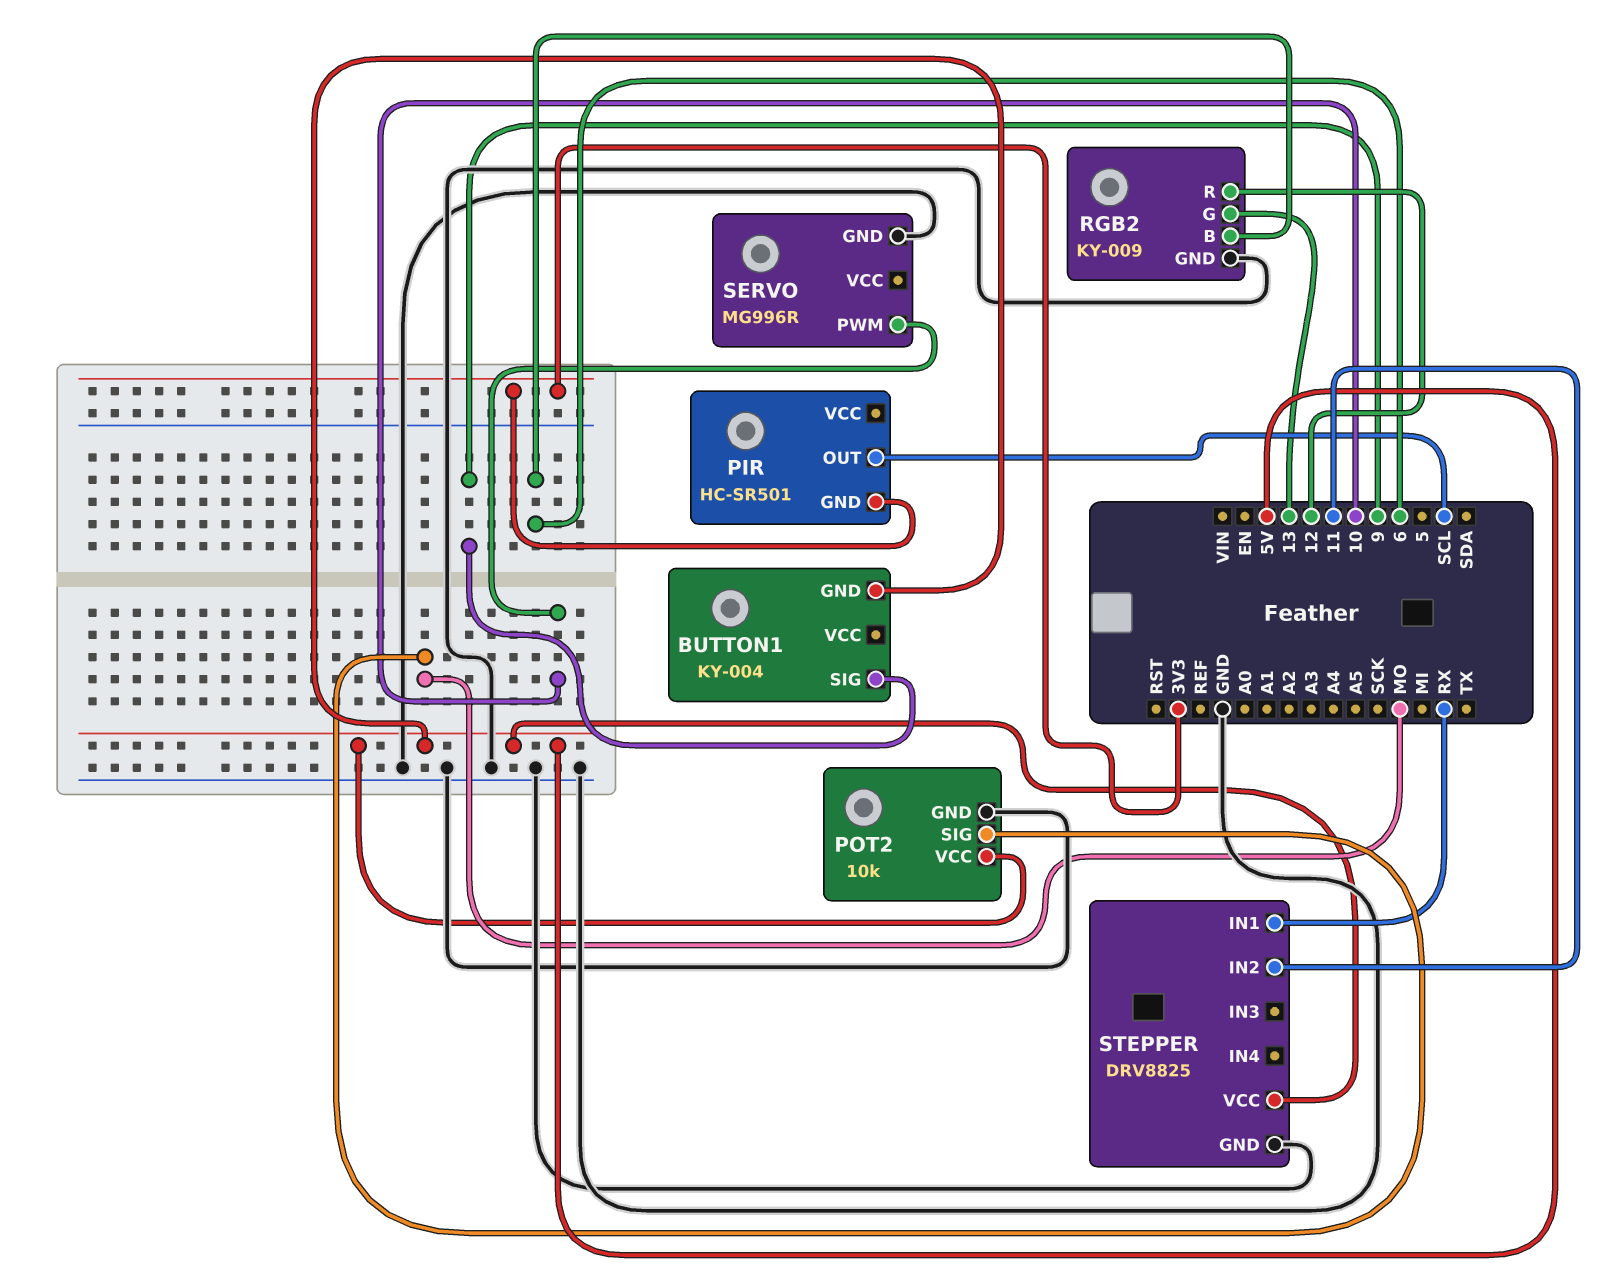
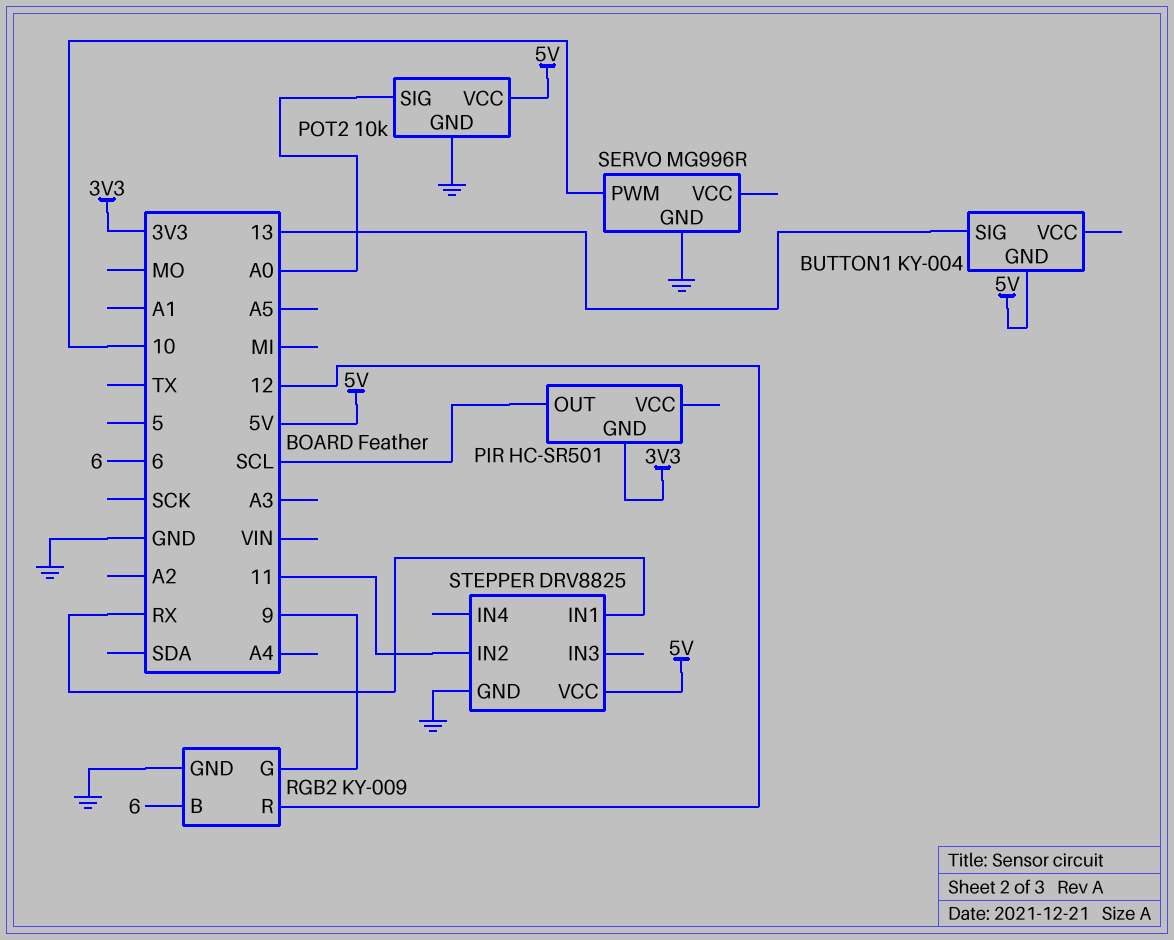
BUTTON1 pin SIG: 9 -> 13
POT2 pin SIG: MO -> A0
RGB2 pin G: 13 -> 9

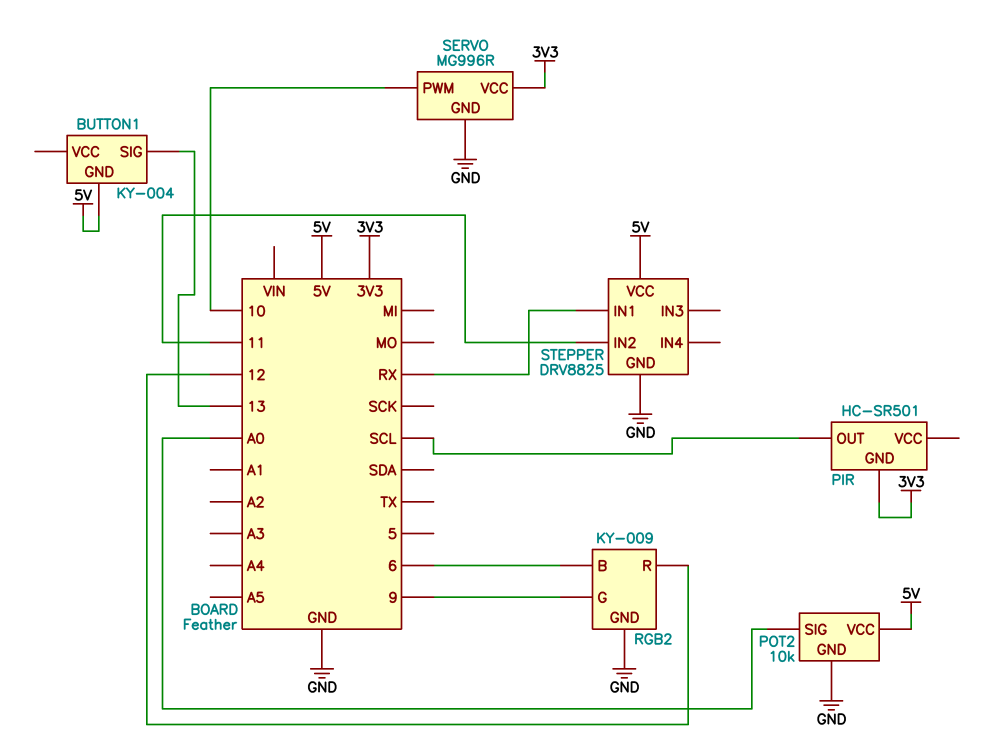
SERVO pin VCC: none -> 3V3

